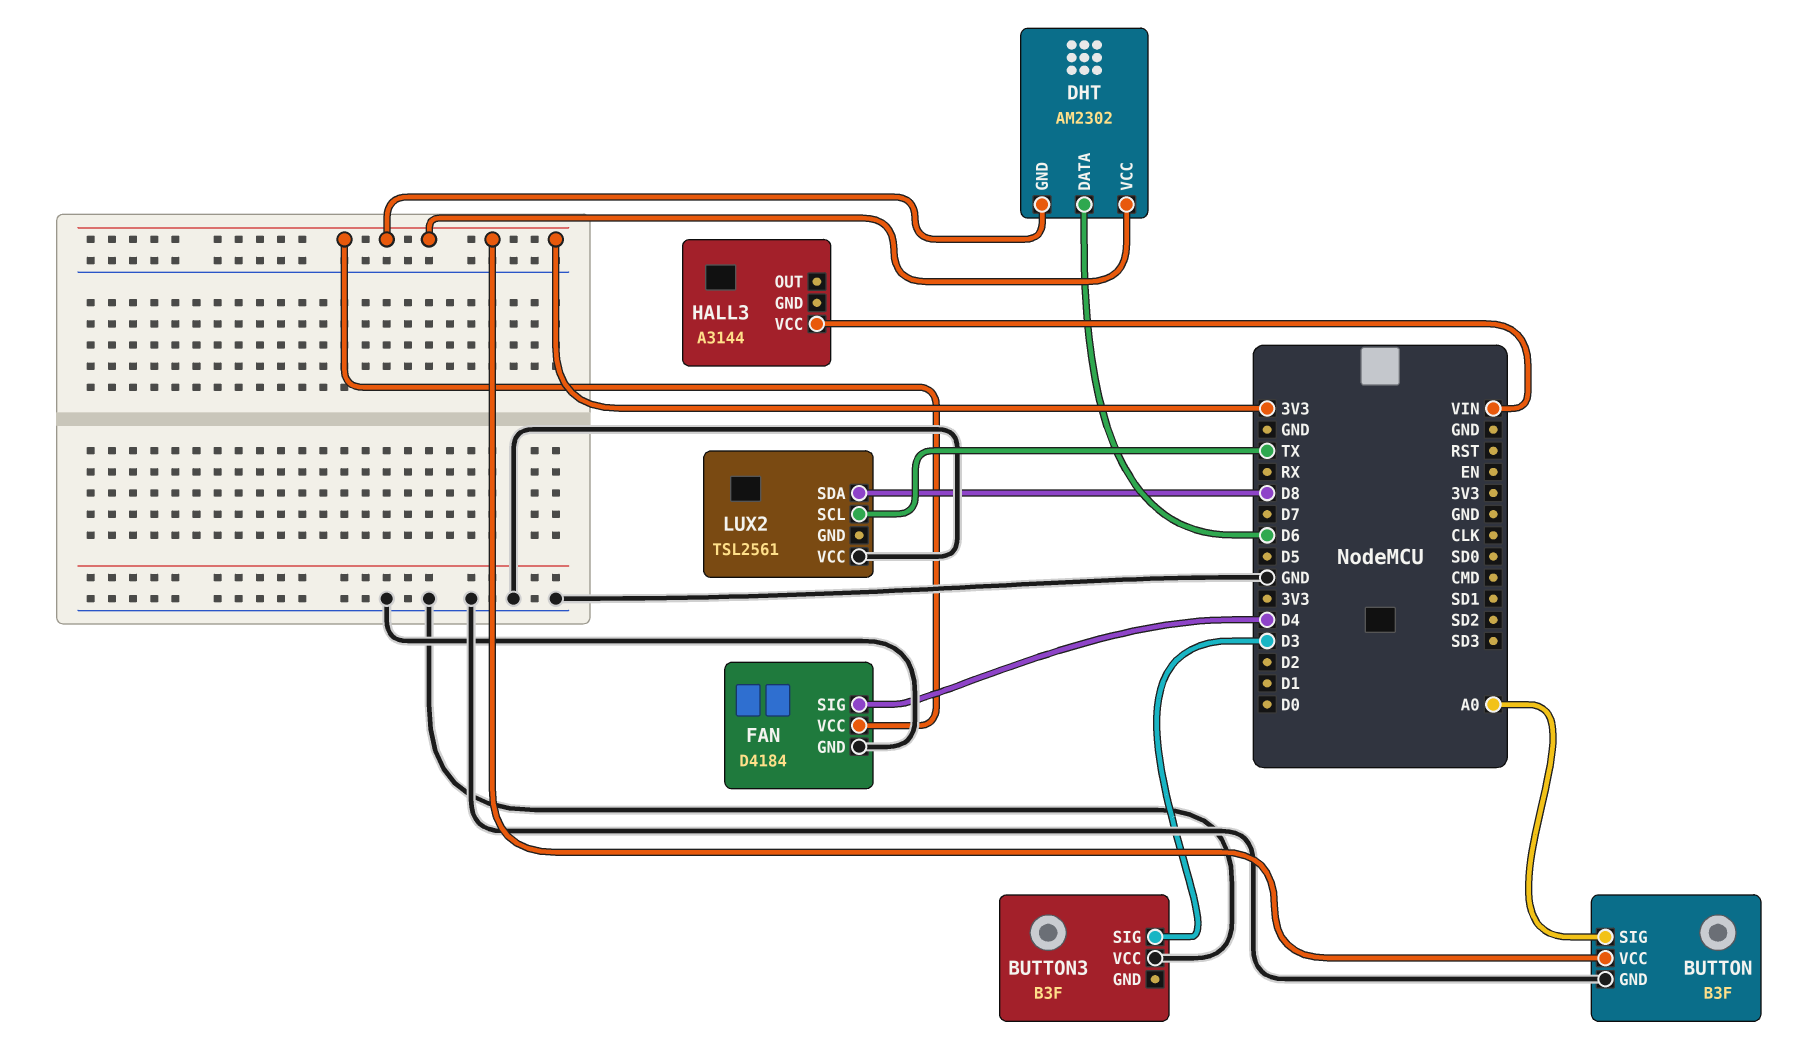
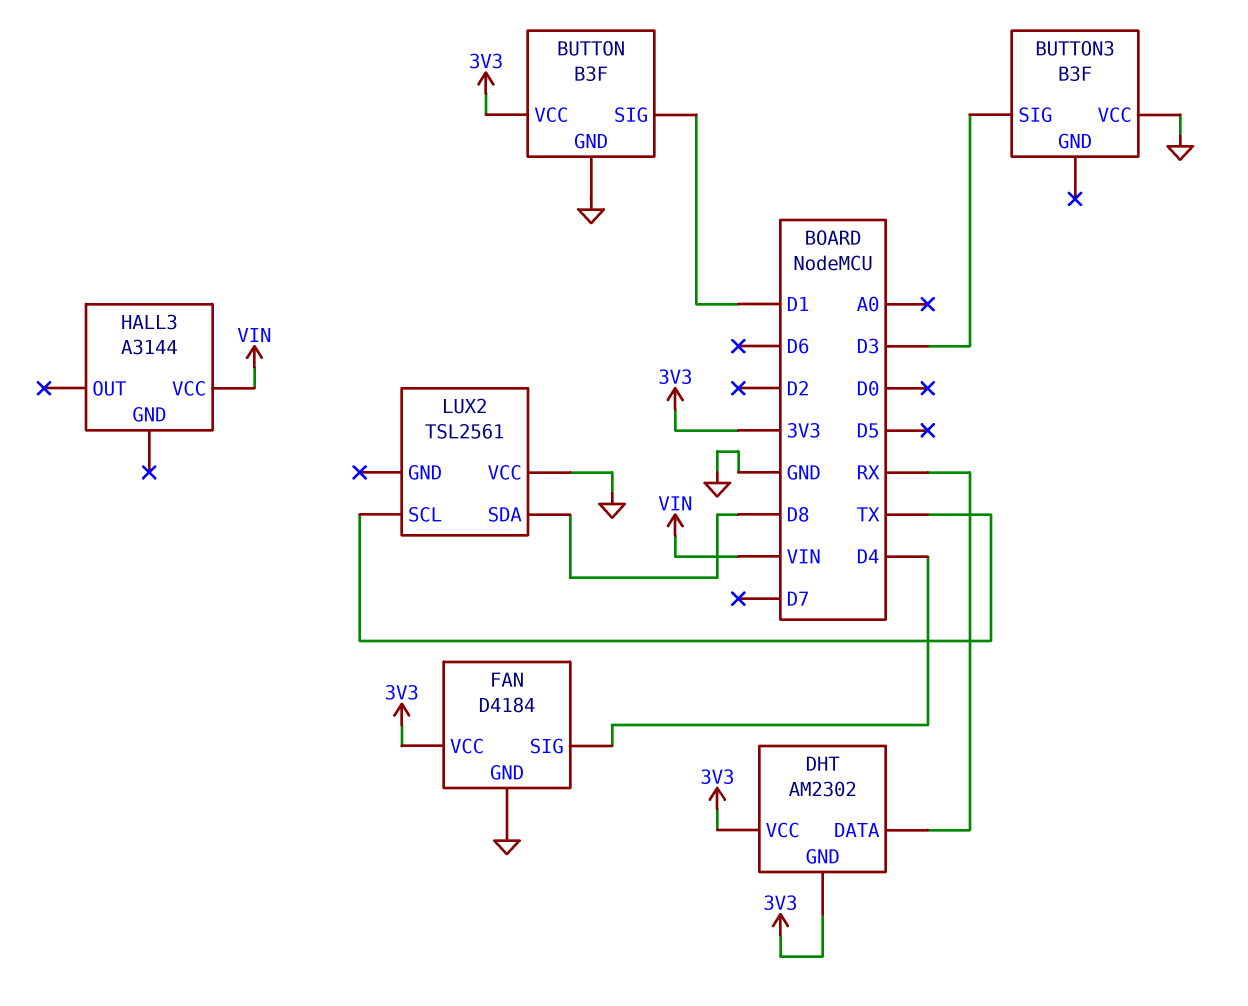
BUTTON pin SIG: A0 -> D1
DHT pin DATA: D6 -> RX

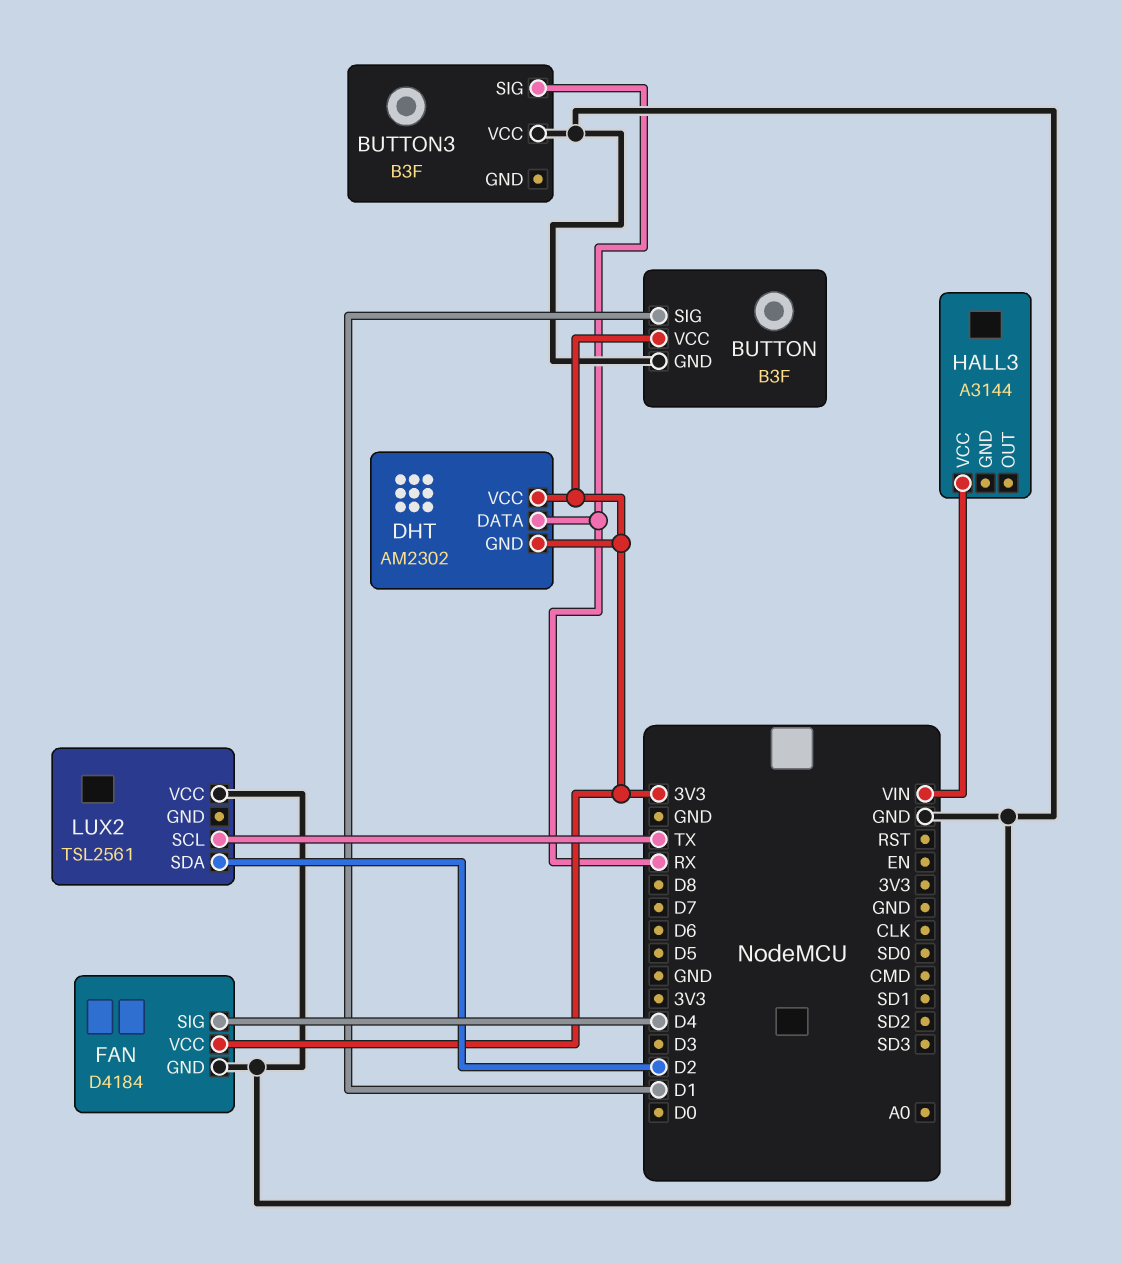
BUTTON3 pin SIG: D3 -> RX
LUX2 pin SDA: D8 -> D2

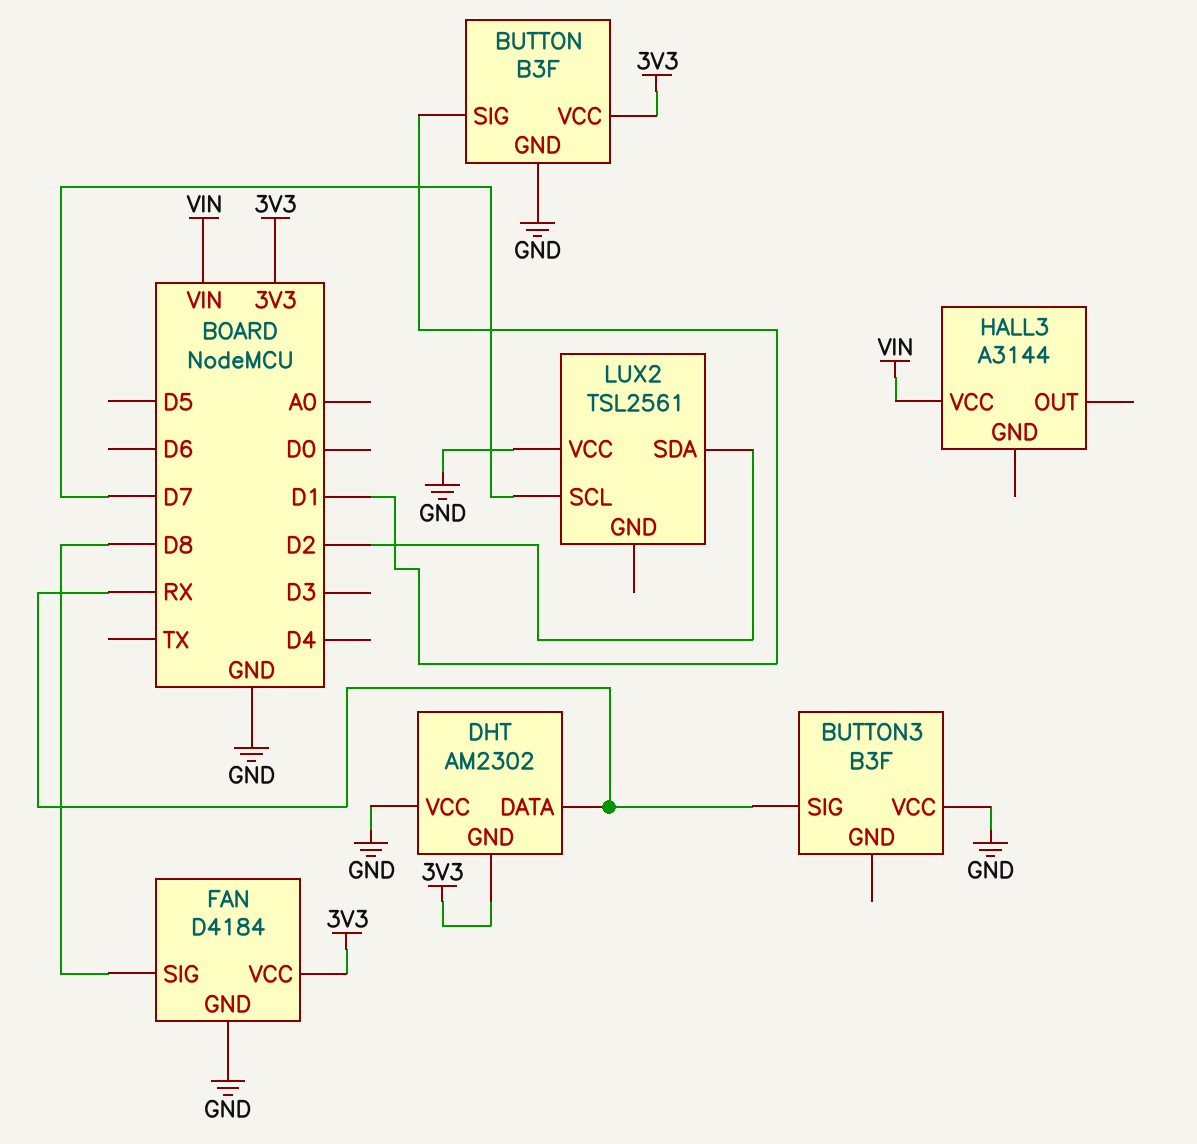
DHT pin VCC: 3V3 -> GND
FAN pin SIG: D4 -> D8
LUX2 pin SCL: TX -> D7

